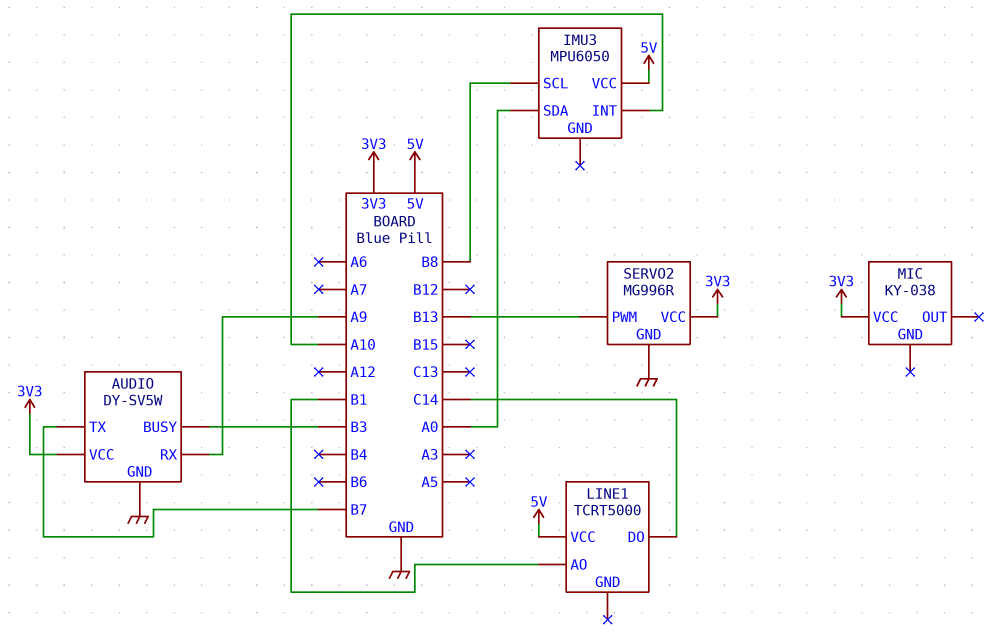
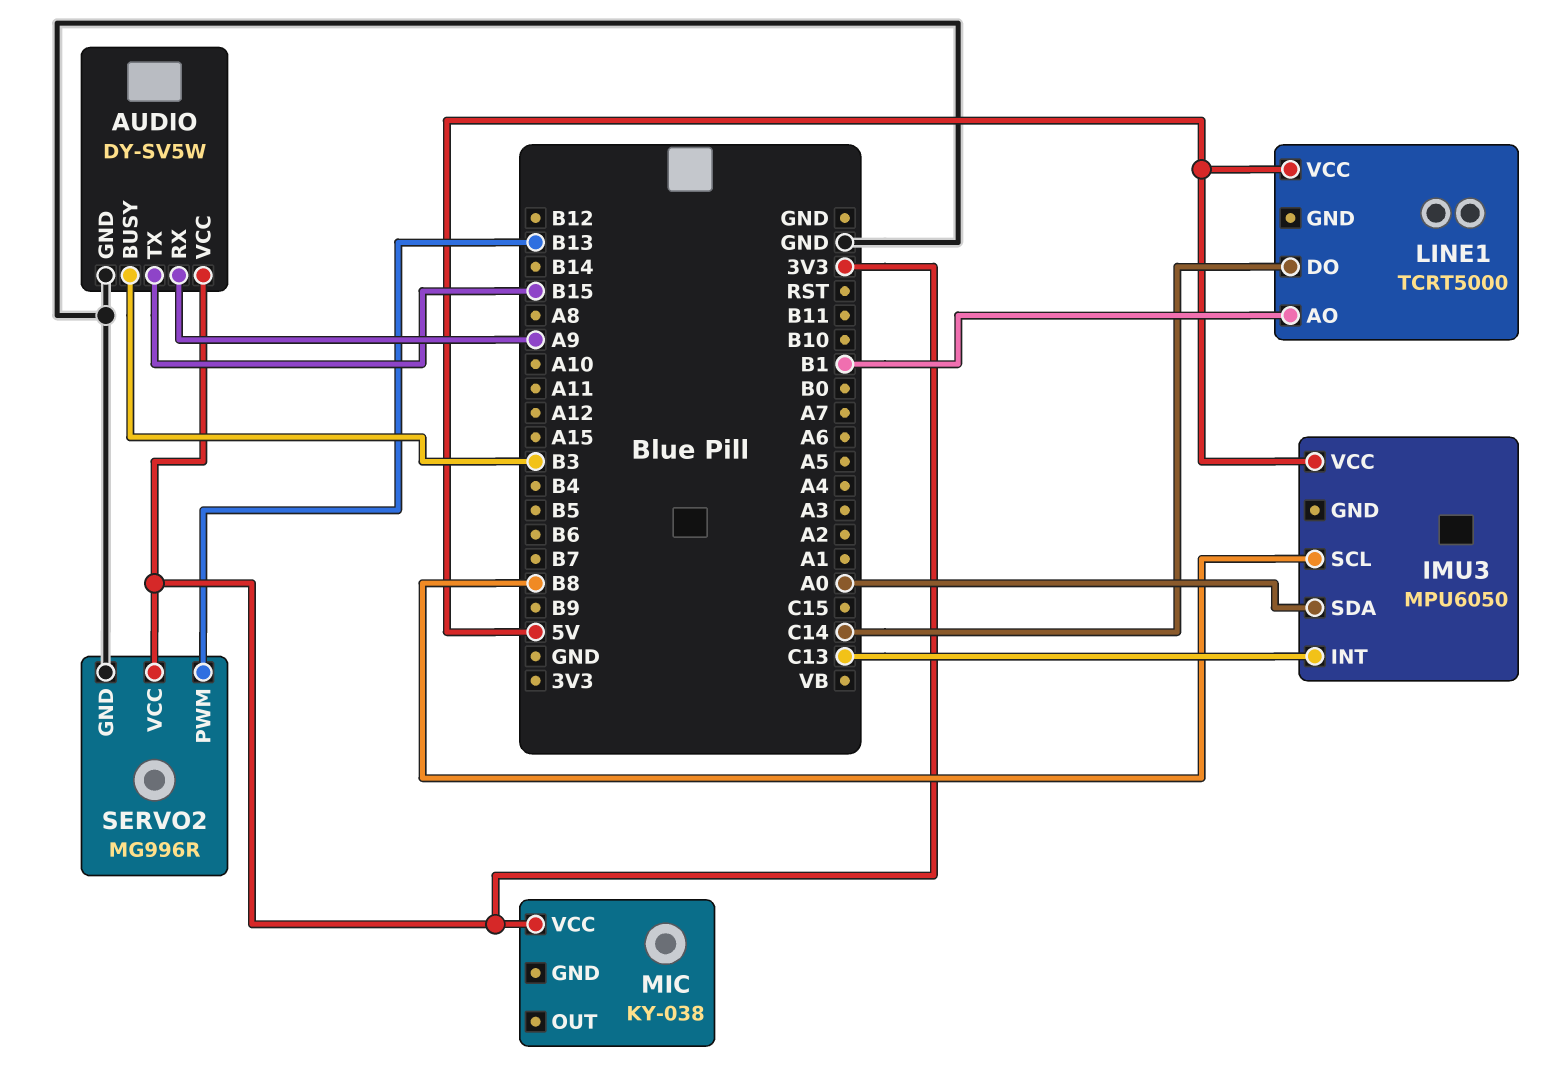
AUDIO pin TX: B7 -> B15
IMU3 pin INT: A10 -> C13

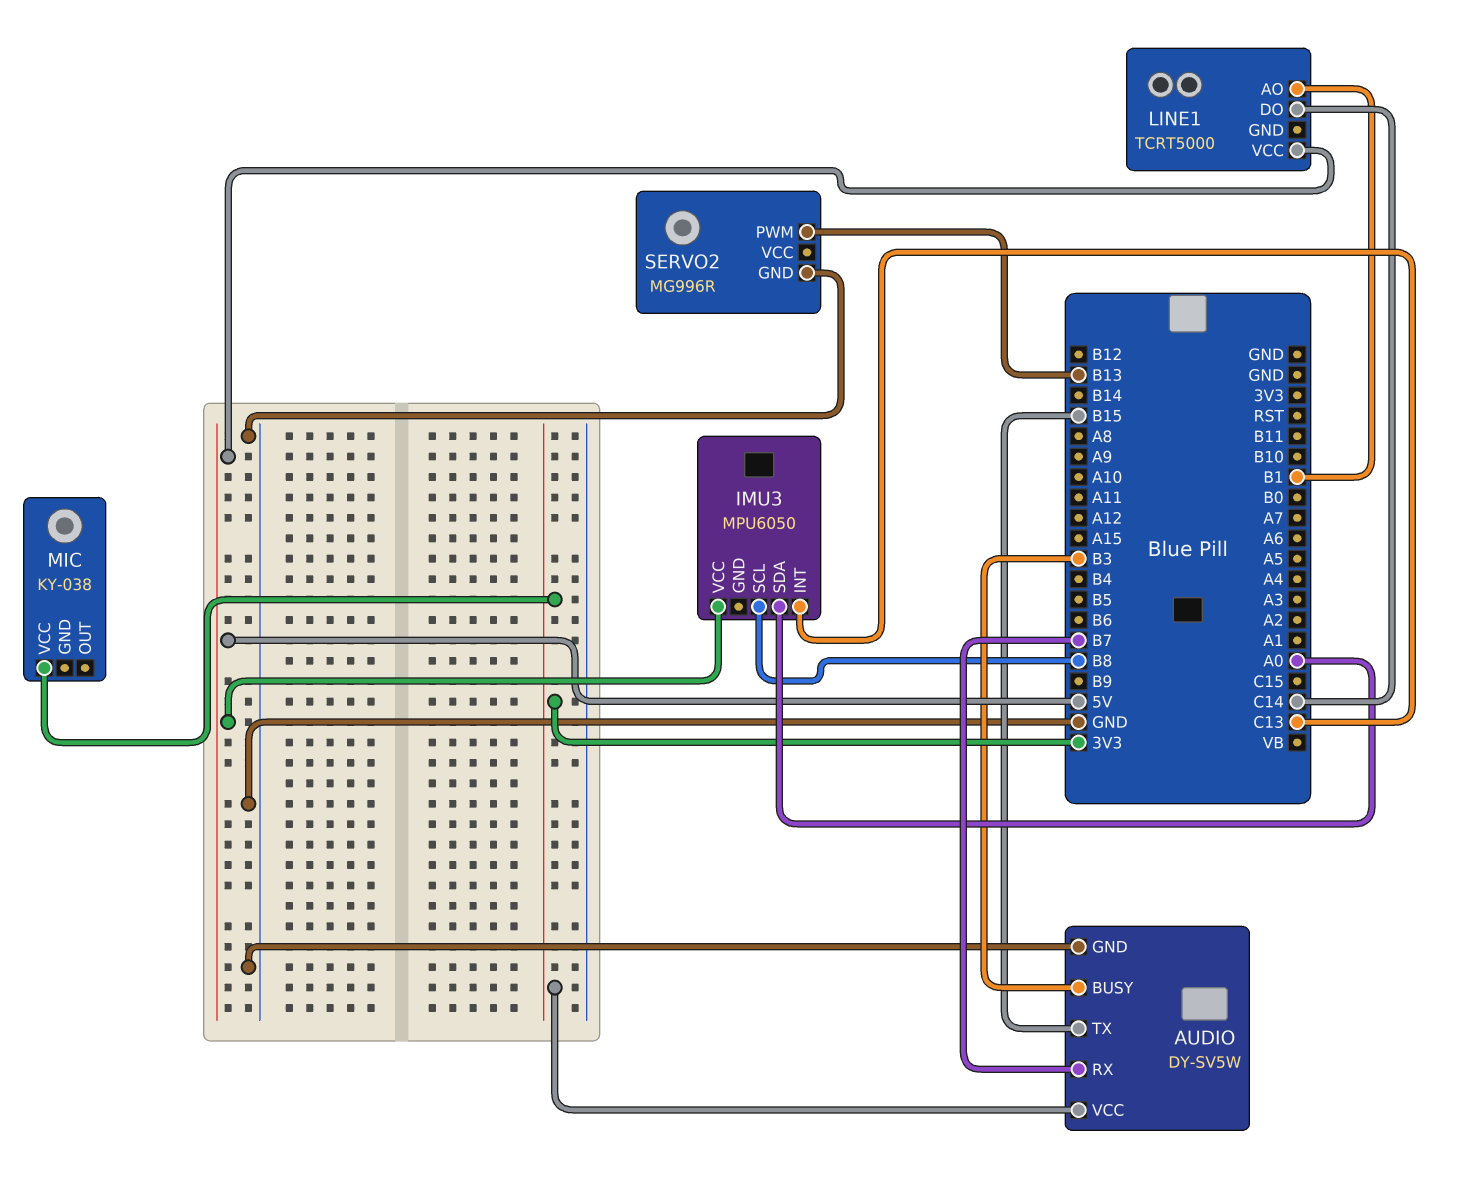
AUDIO pin RX: A9 -> B7
SERVO2 pin VCC: 3V3 -> none

